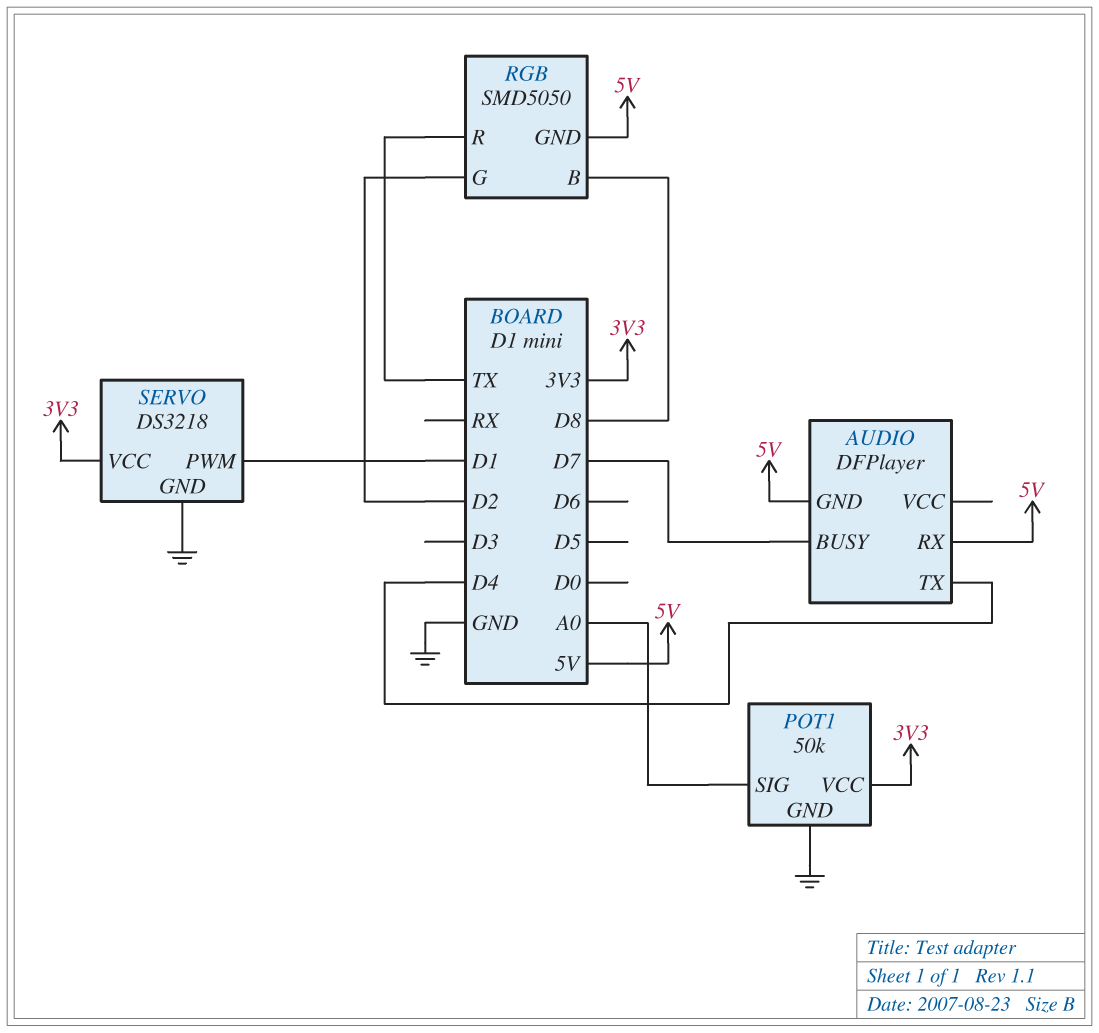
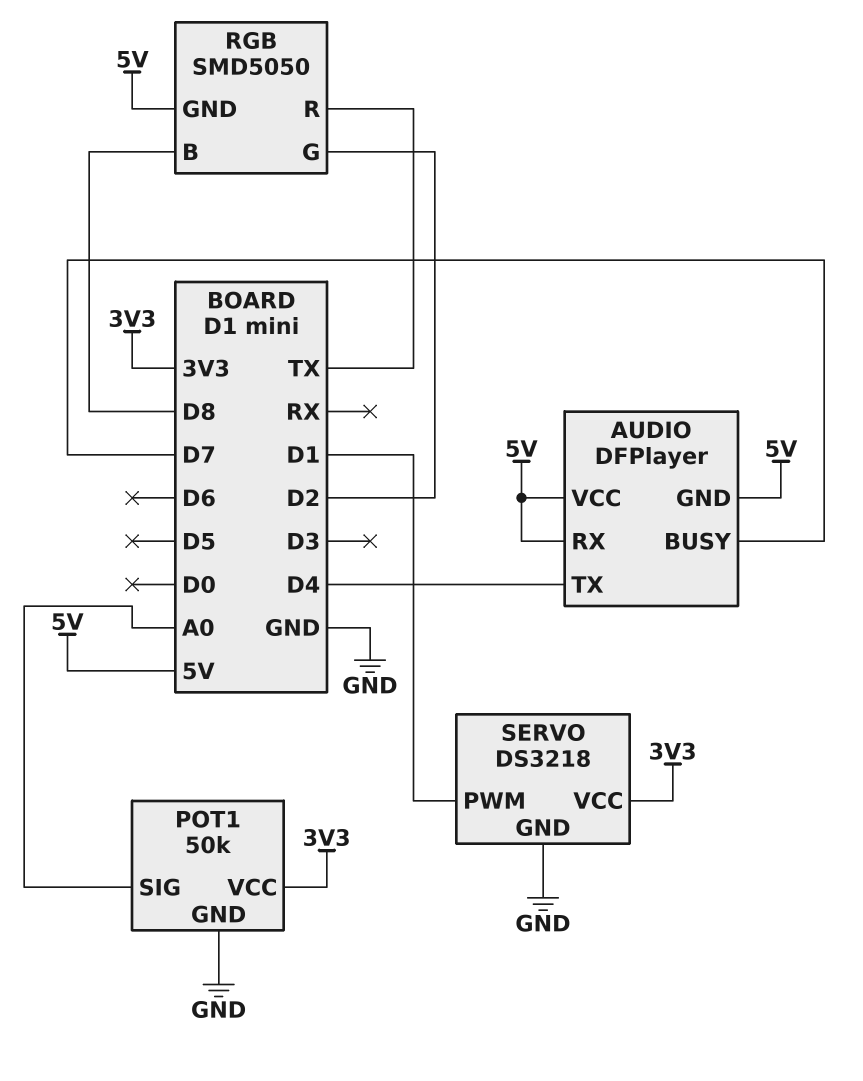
AUDIO pin VCC: none -> 5V

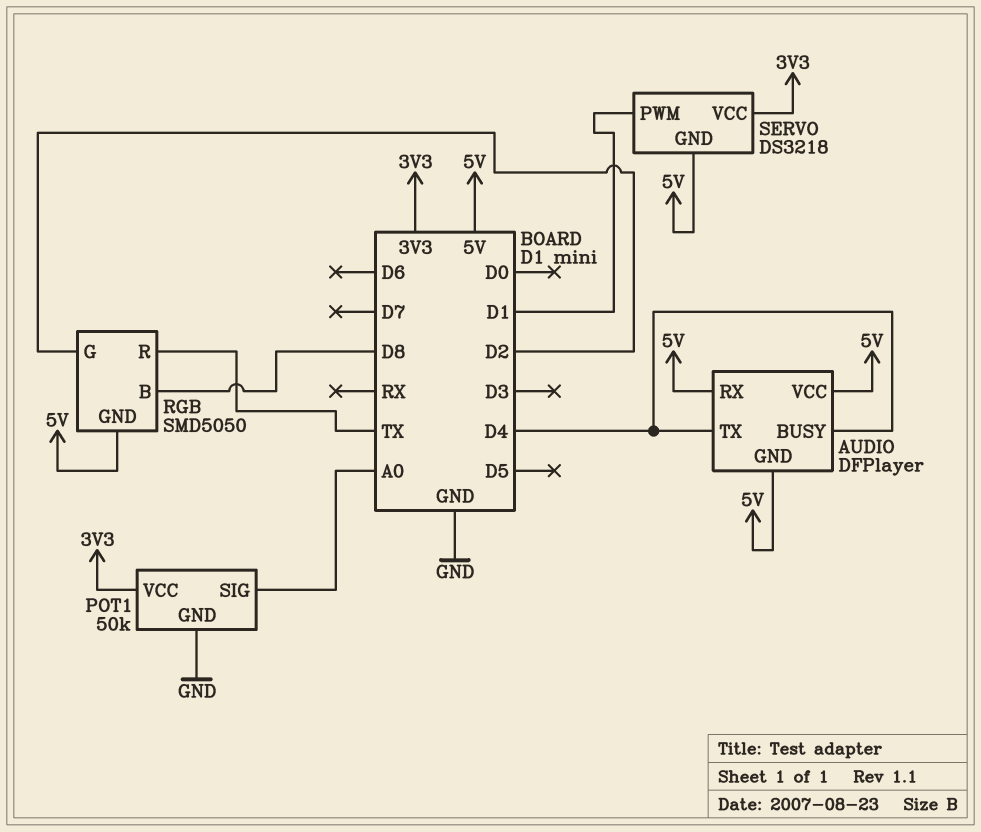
AUDIO pin BUSY: D7 -> D4
SERVO pin GND: GND -> 5V

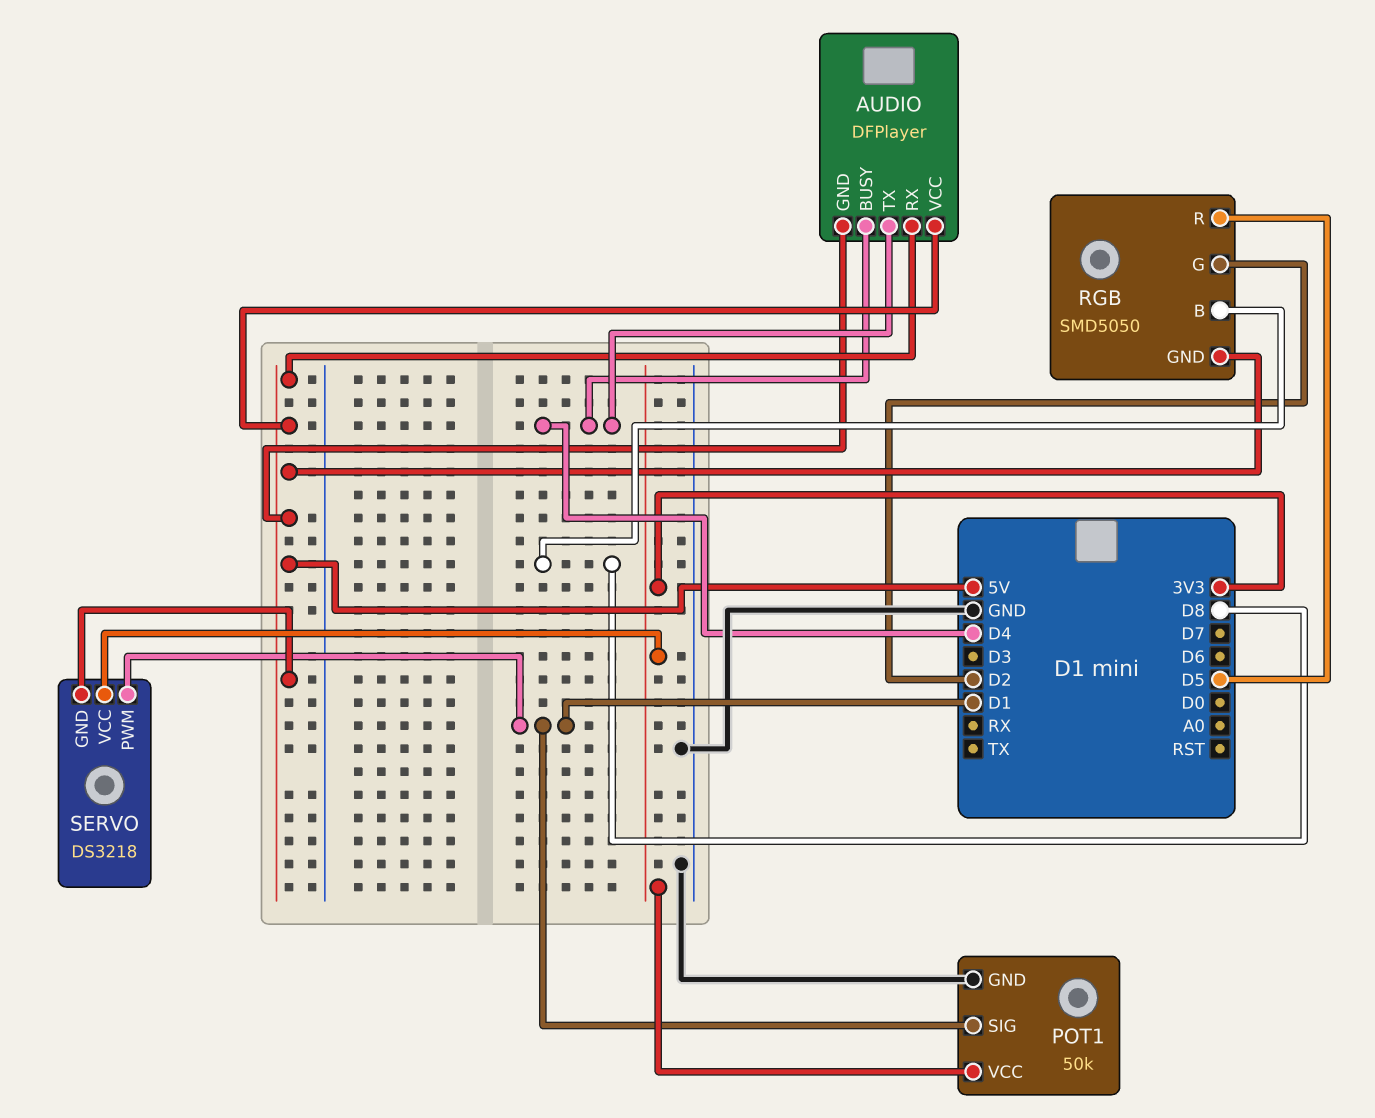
POT1 pin SIG: A0 -> D1
RGB pin R: TX -> D5

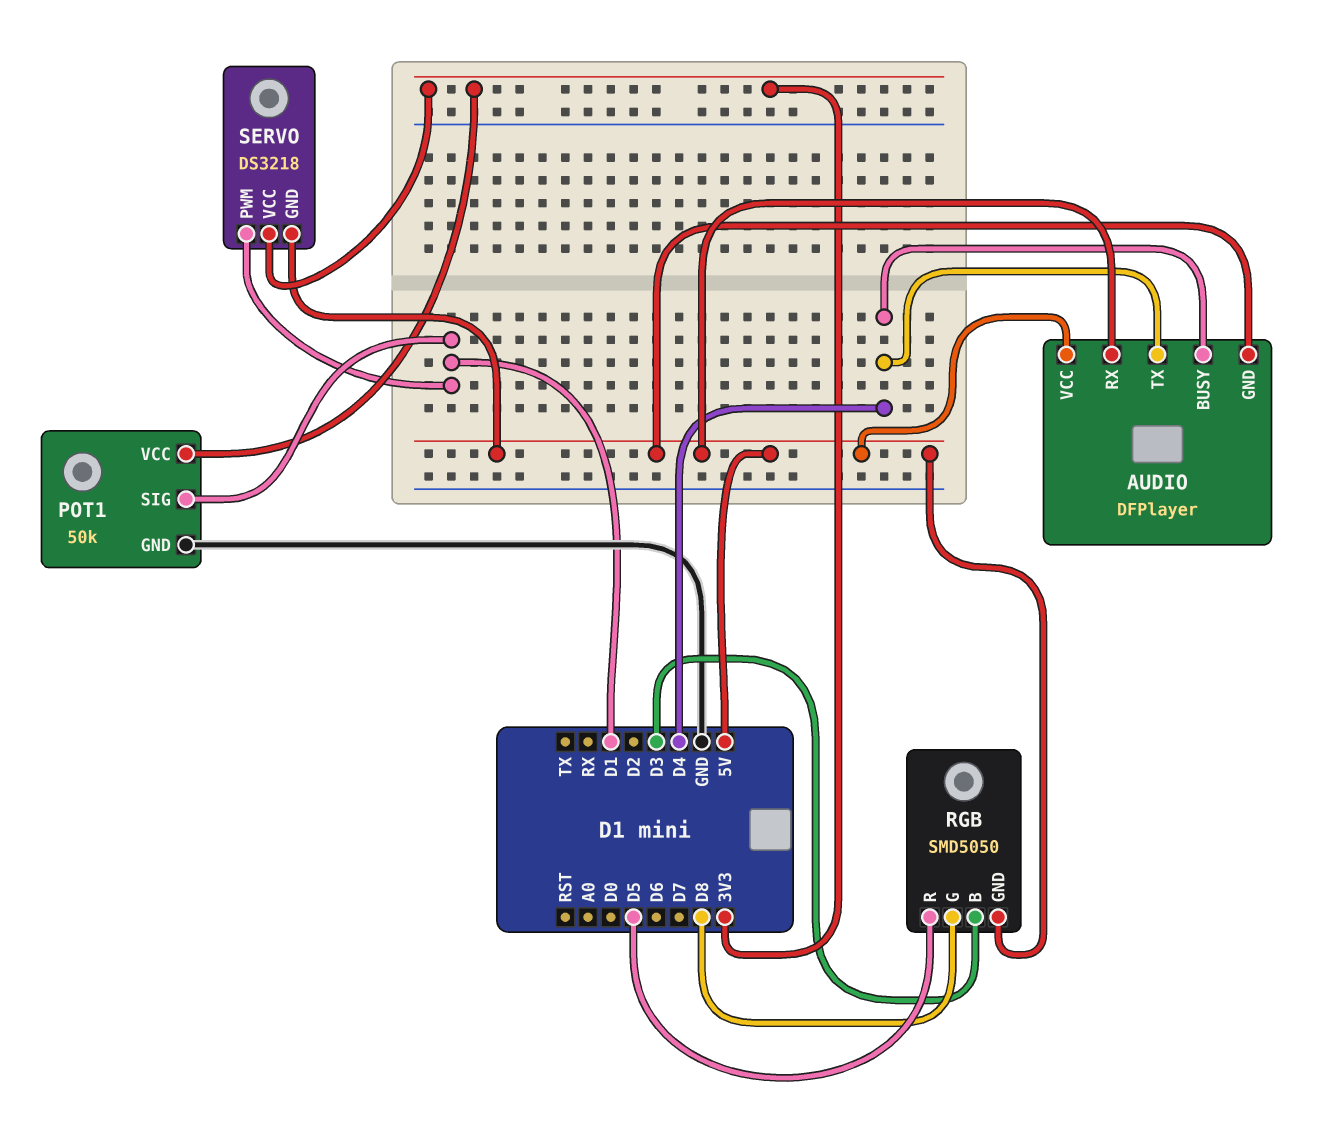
RGB pin B: D8 -> D3
RGB pin G: D2 -> D8

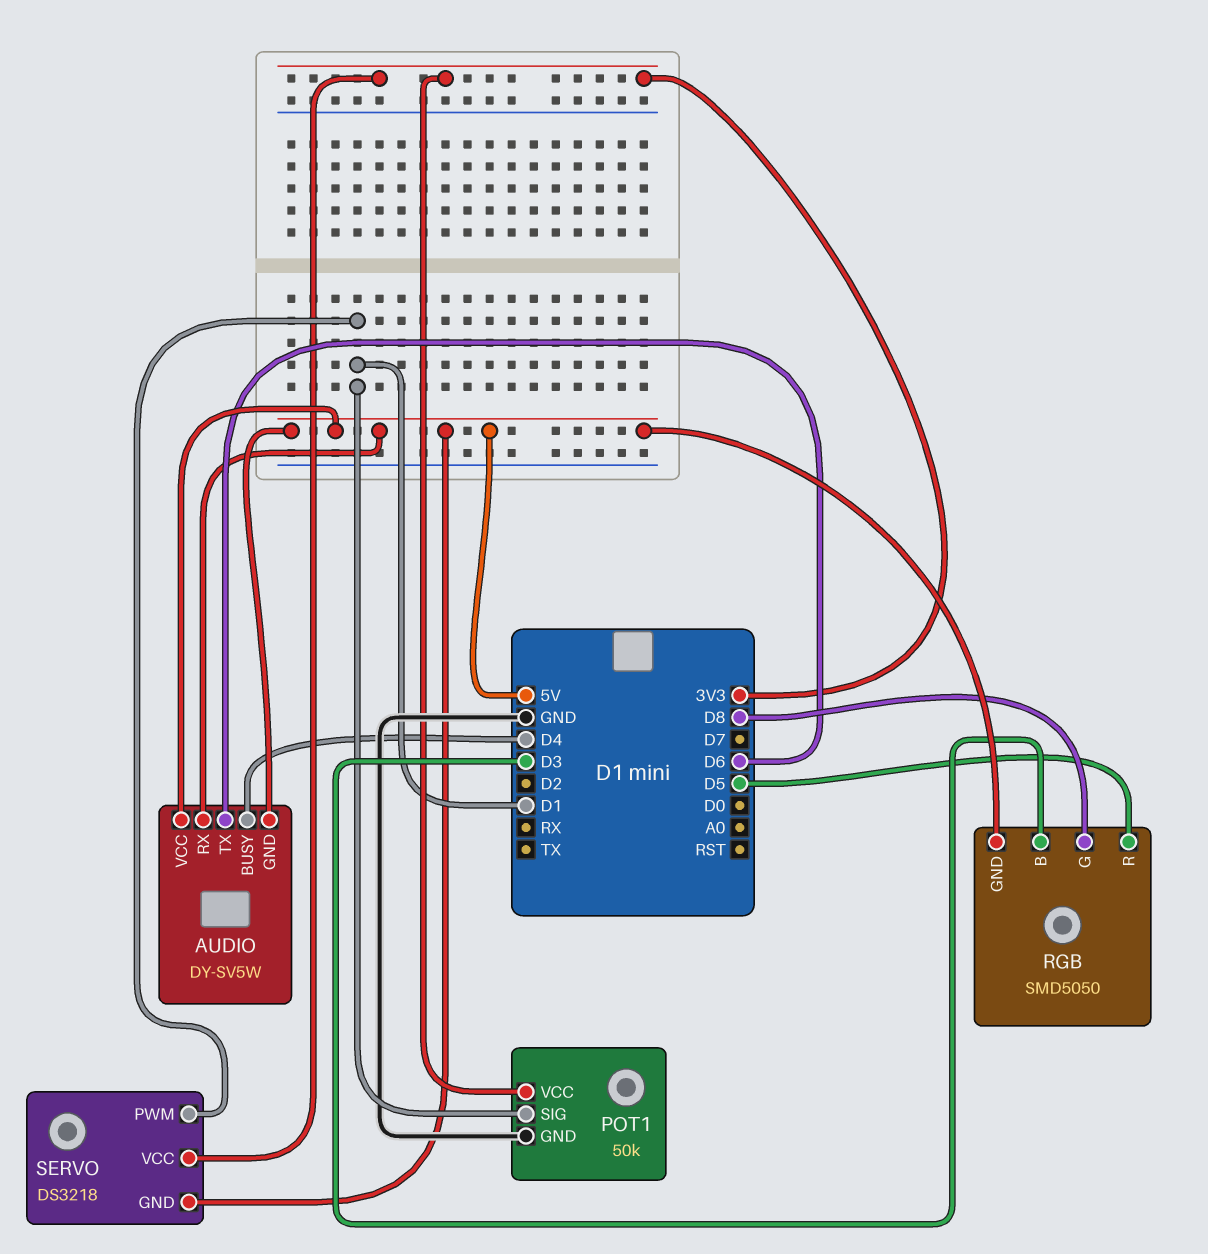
AUDIO: DFPlayer -> DY-SV5W
AUDIO pin TX: D4 -> D6

